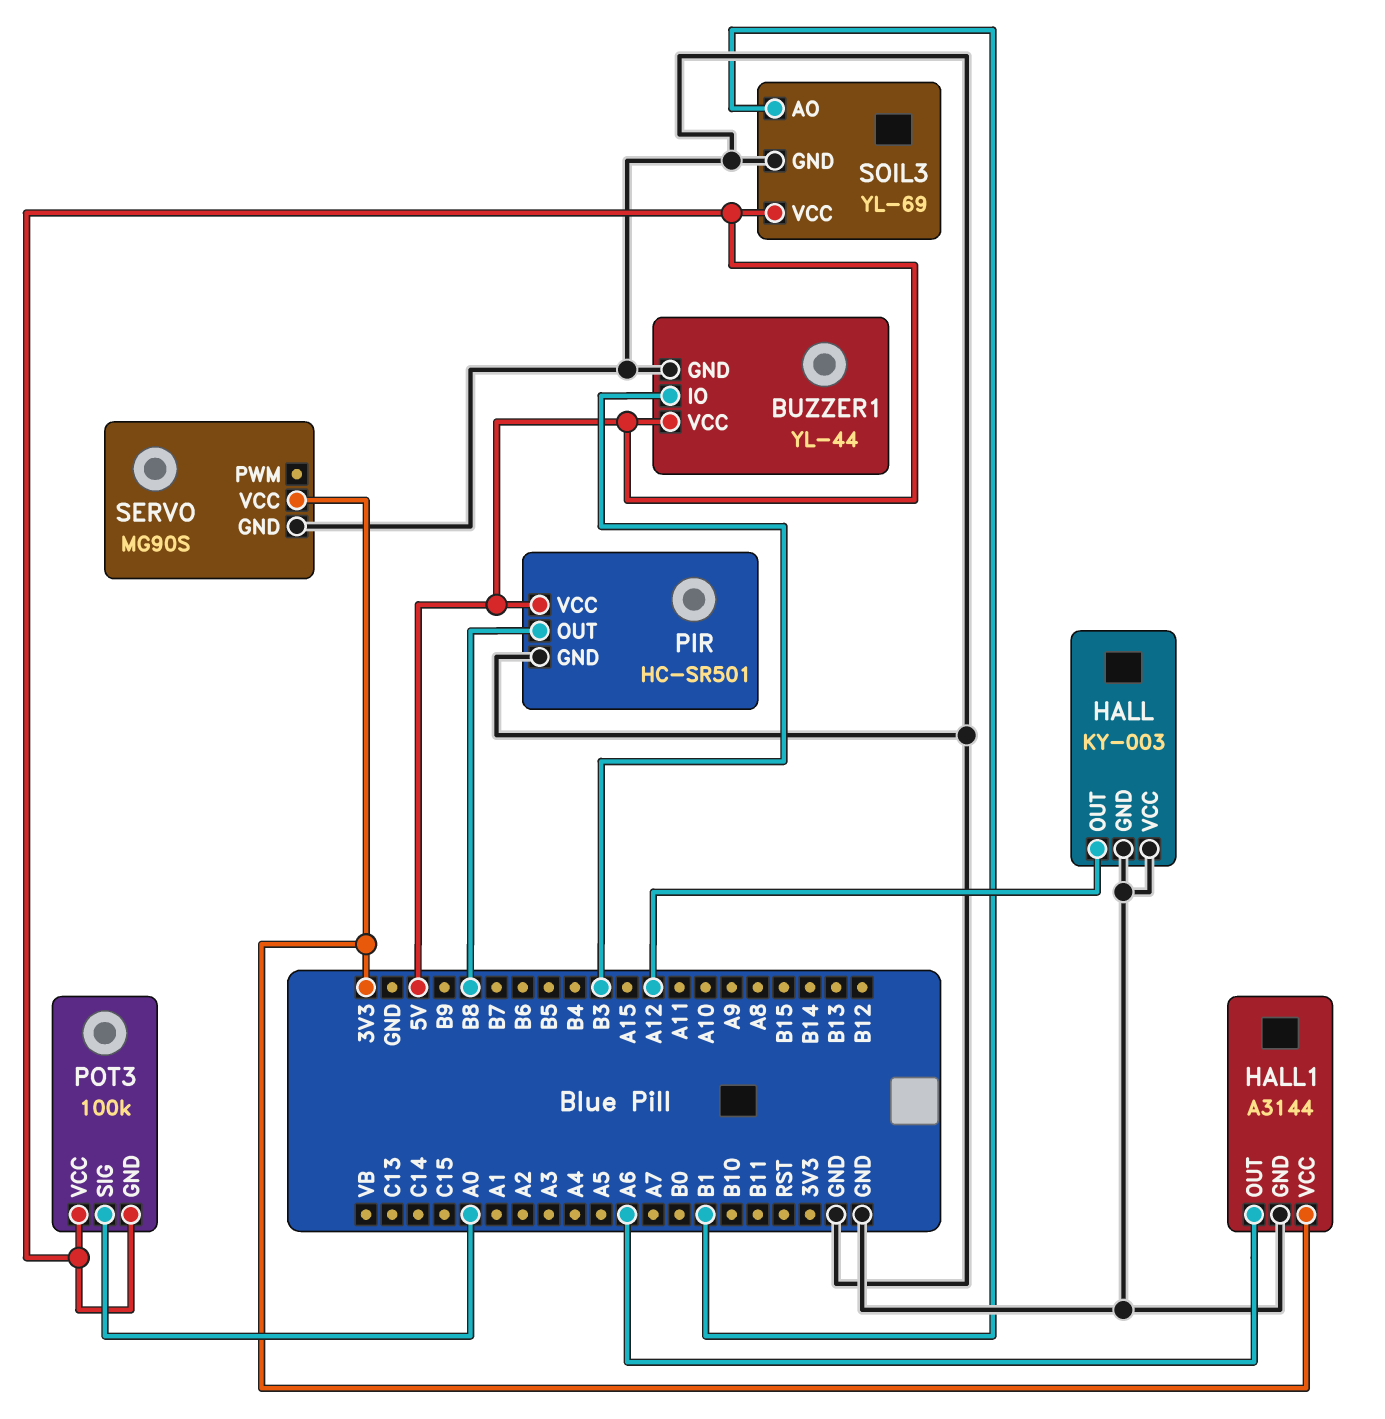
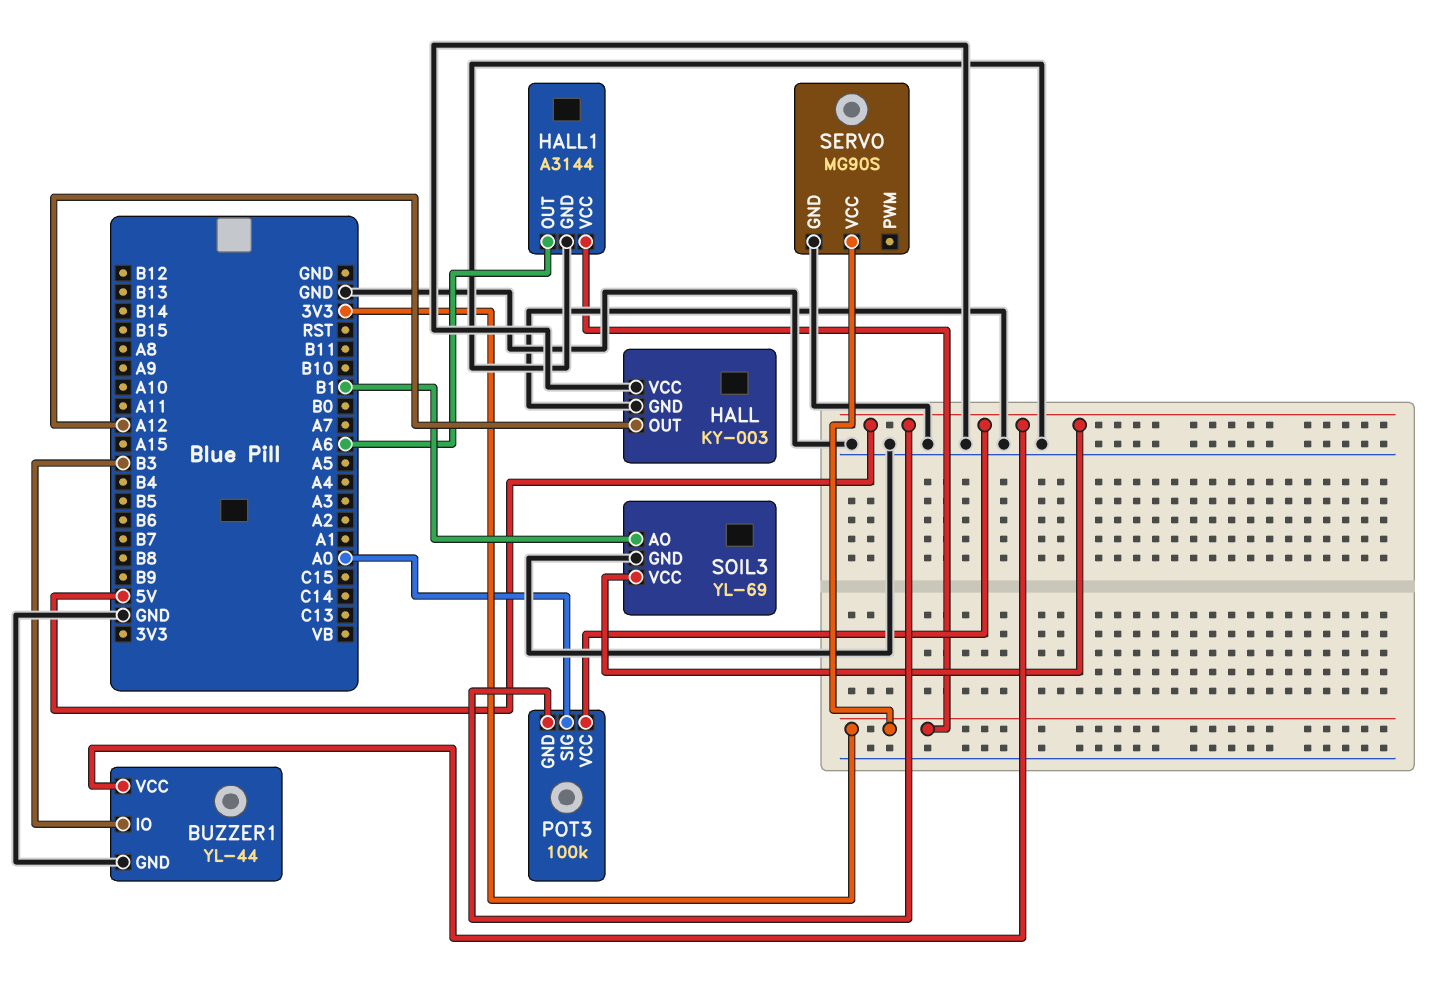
PIR: HC-SR501 -> none
PIR pin GND: GND -> none
PIR pin OUT: B8 -> none
PIR pin VCC: 5V -> none

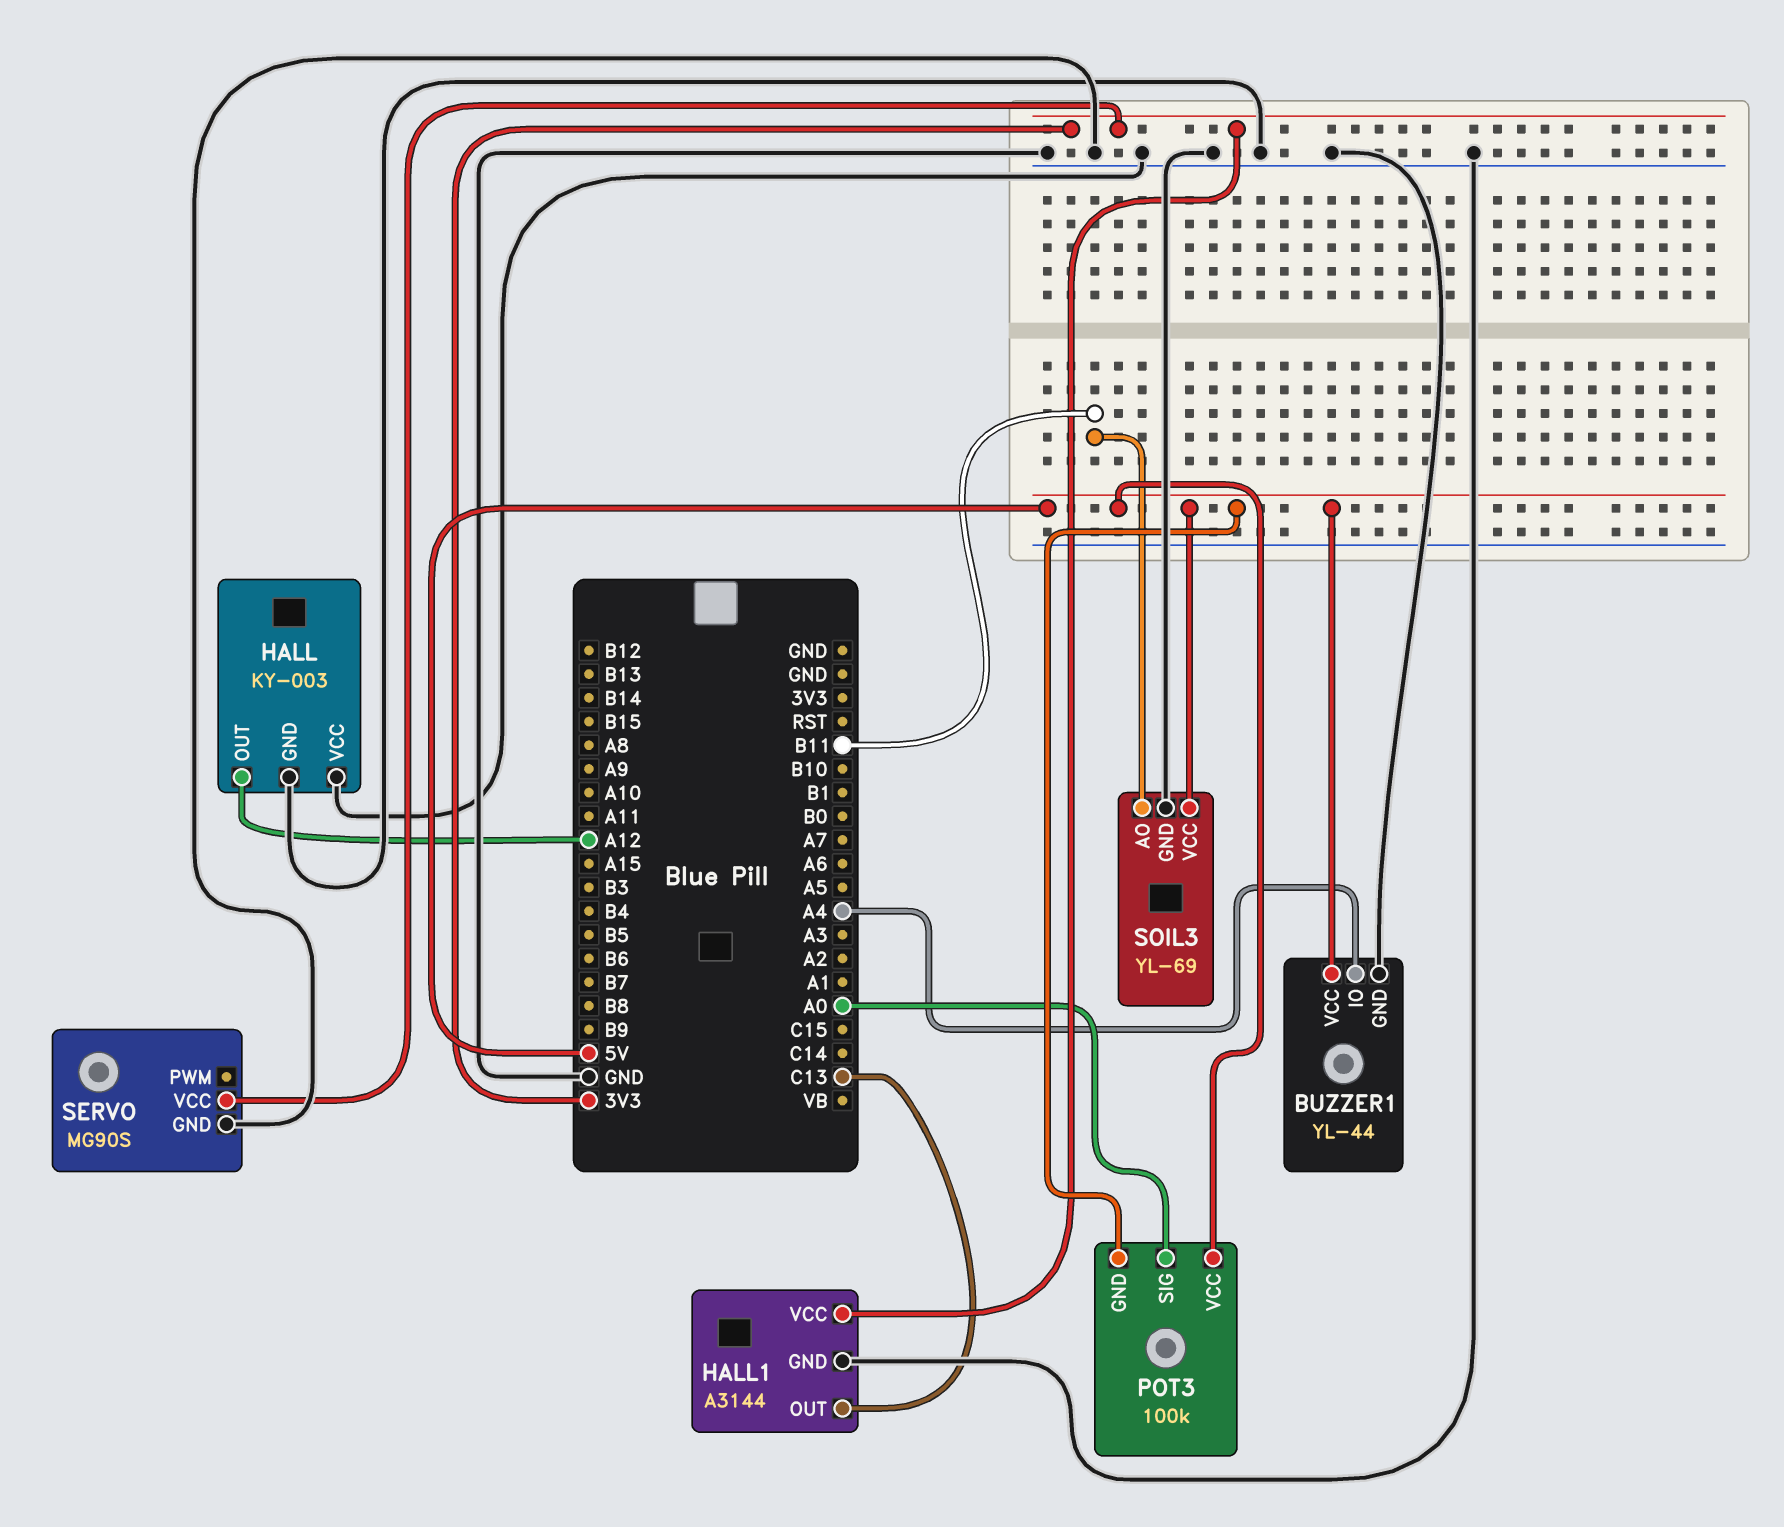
BUZZER1 pin IO: B3 -> A4
HALL1 pin OUT: A6 -> C13
SOIL3 pin AO: B1 -> B11

